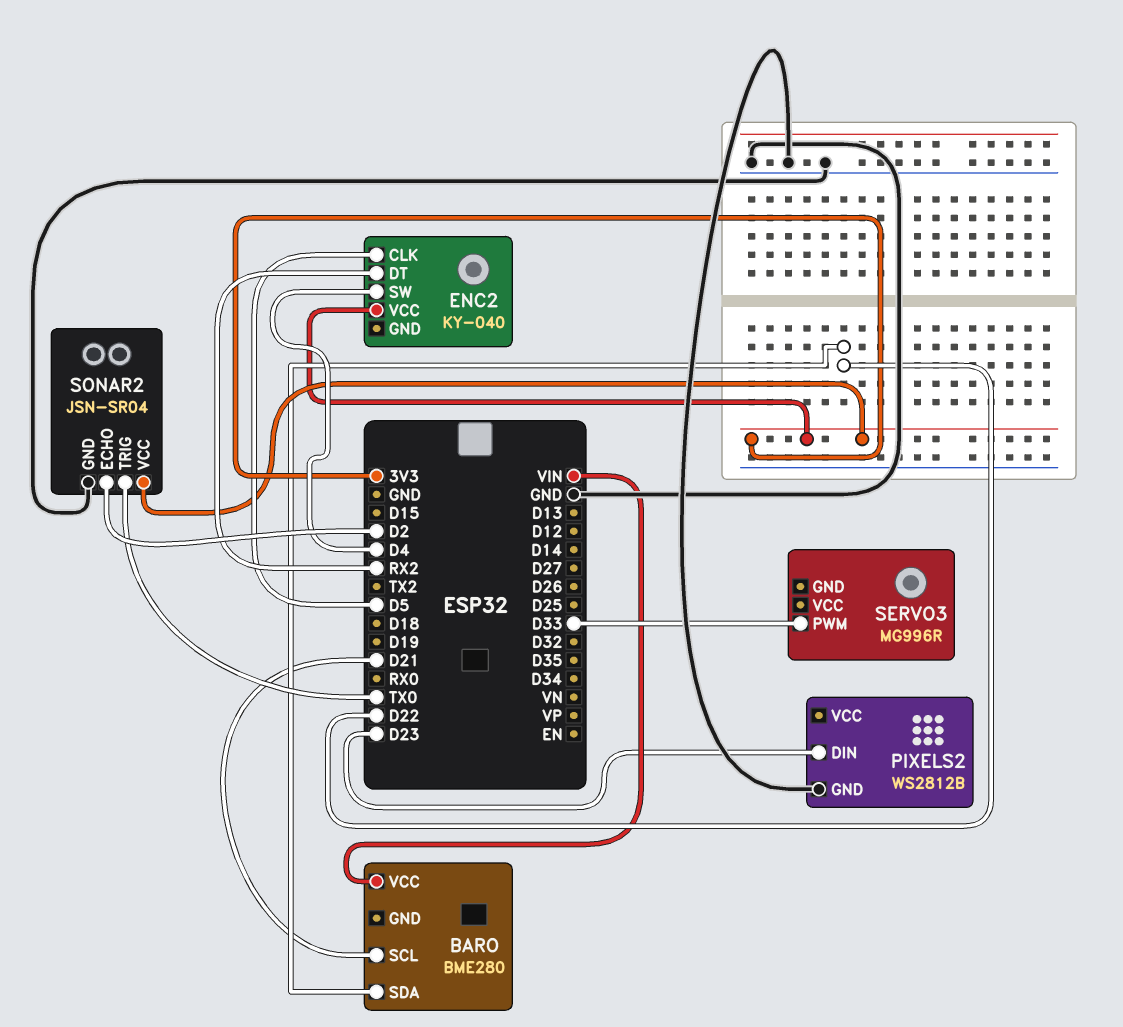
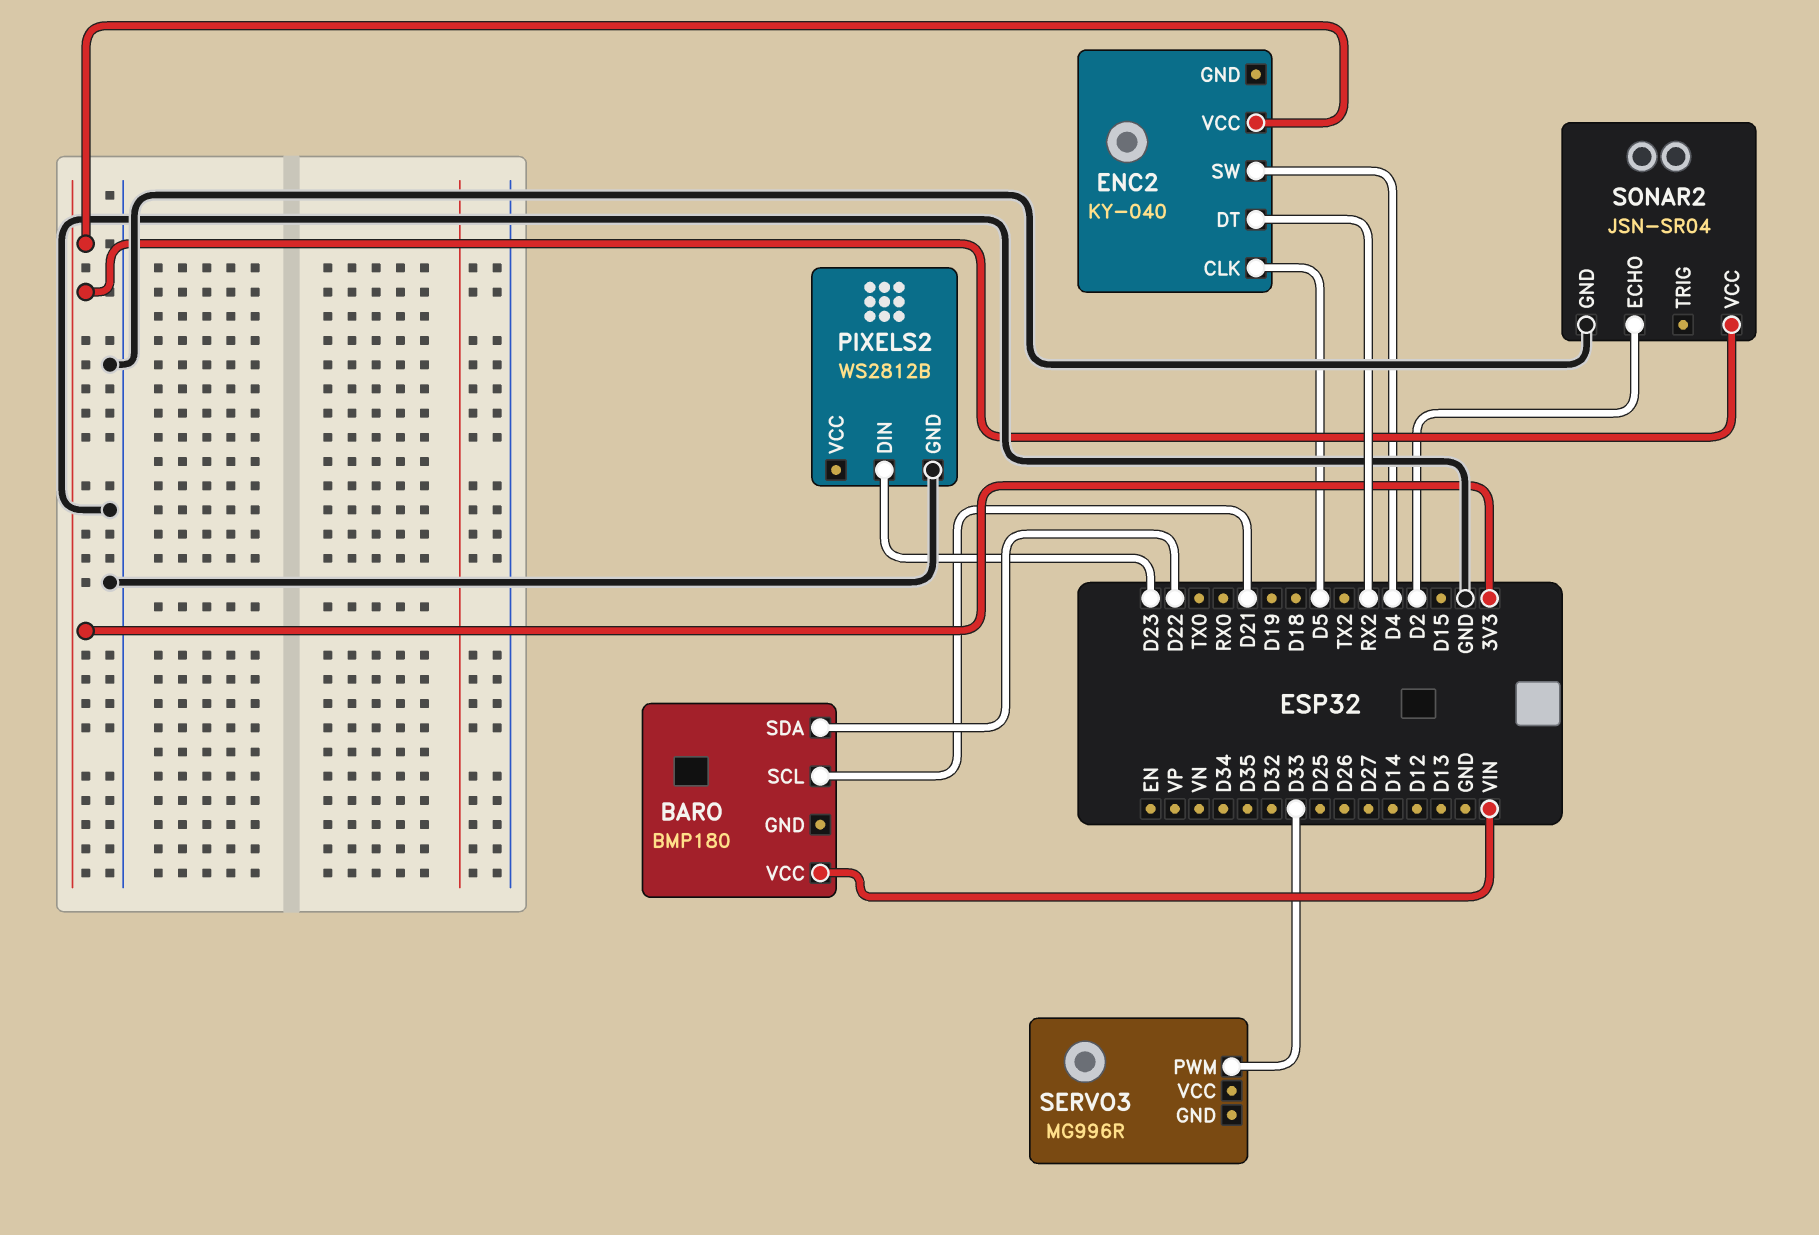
BARO: BME280 -> BMP180
SONAR2 pin TRIG: TX0 -> none

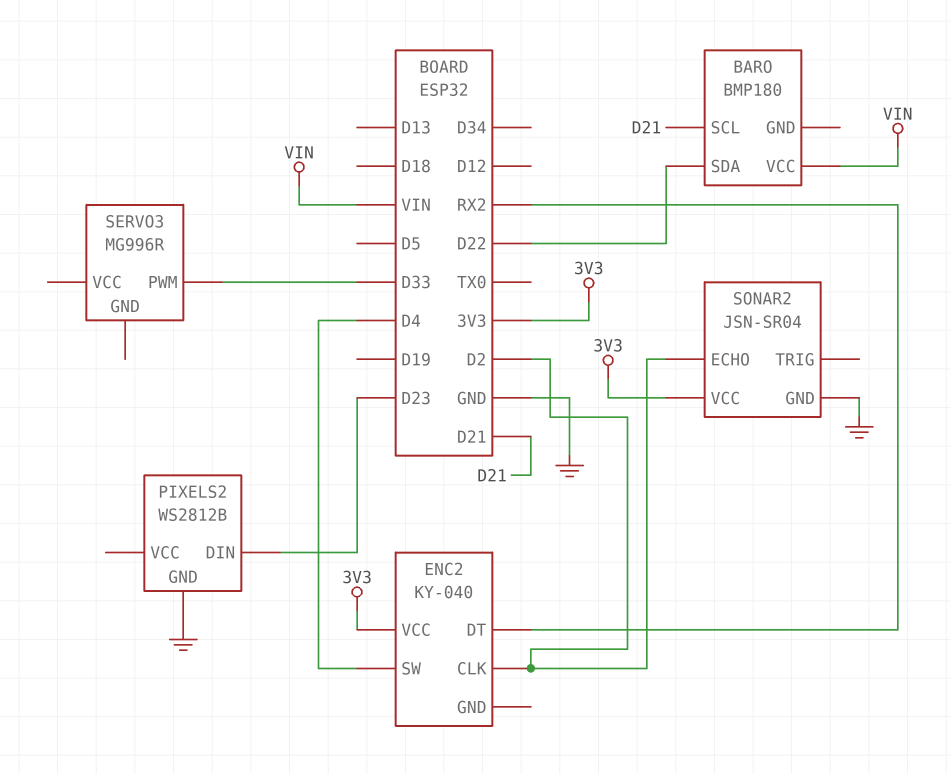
ENC2 pin CLK: D5 -> D2

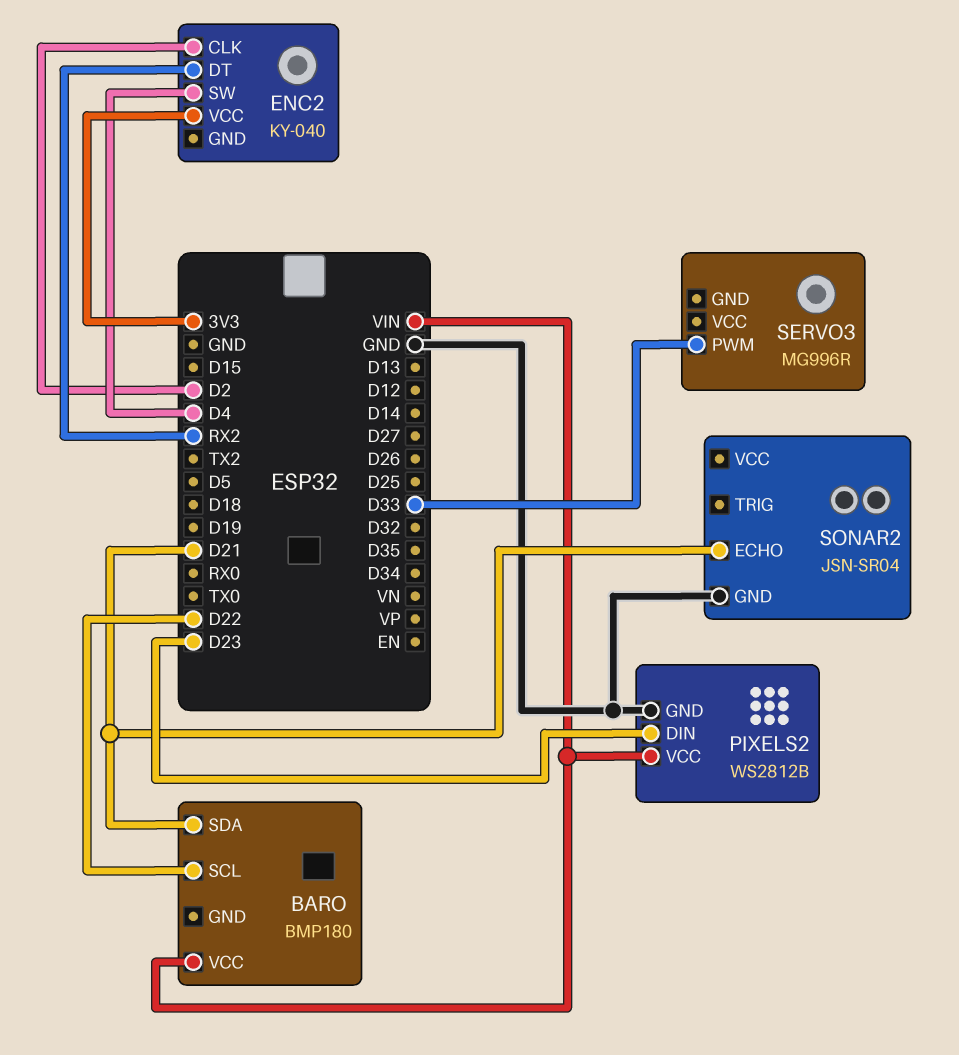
BARO pin SCL: D21 -> D22
BARO pin SDA: D22 -> D21
PIXELS2 pin VCC: none -> VIN
SONAR2 pin ECHO: D2 -> D21
SONAR2 pin VCC: 3V3 -> none

